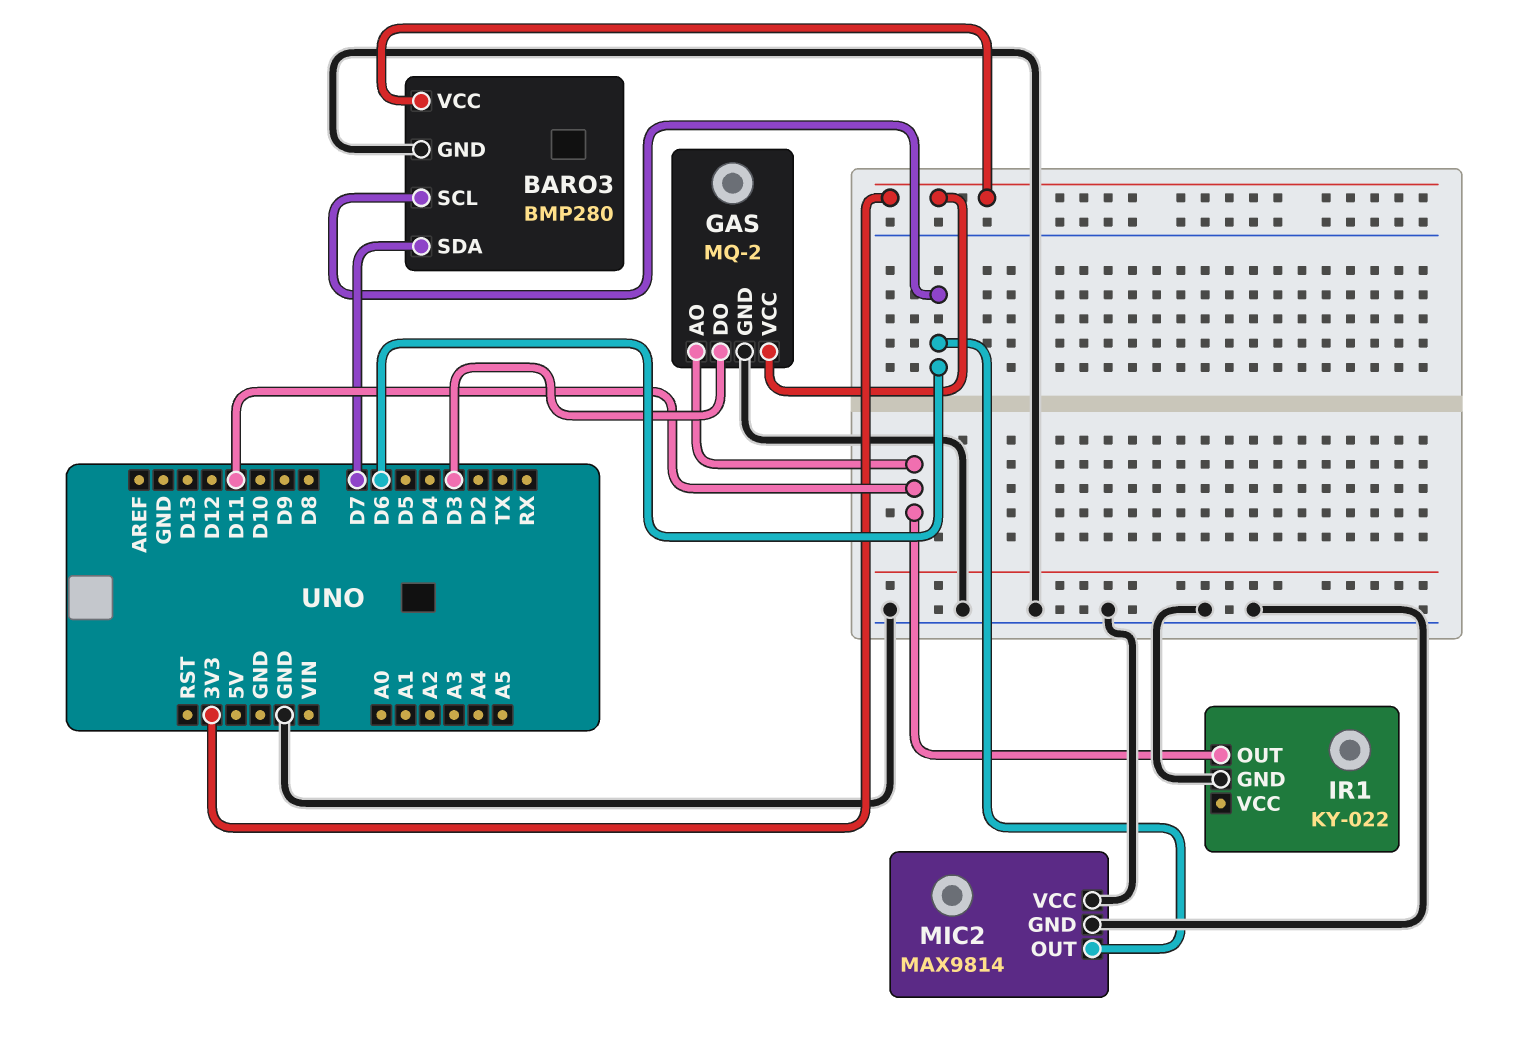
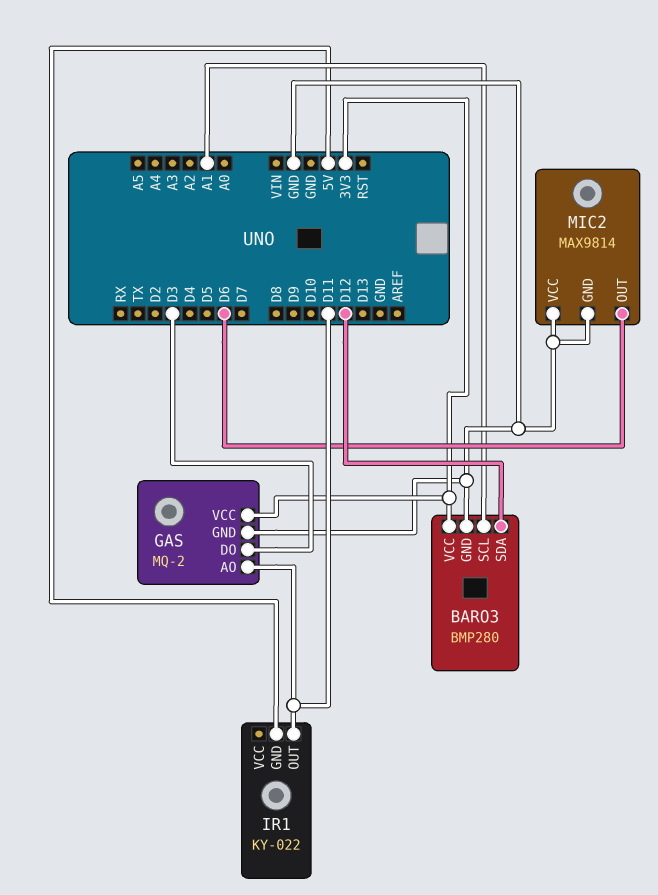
BARO3 pin SCL: D6 -> A1
BARO3 pin SDA: D7 -> D12
IR1 pin GND: GND -> 5V

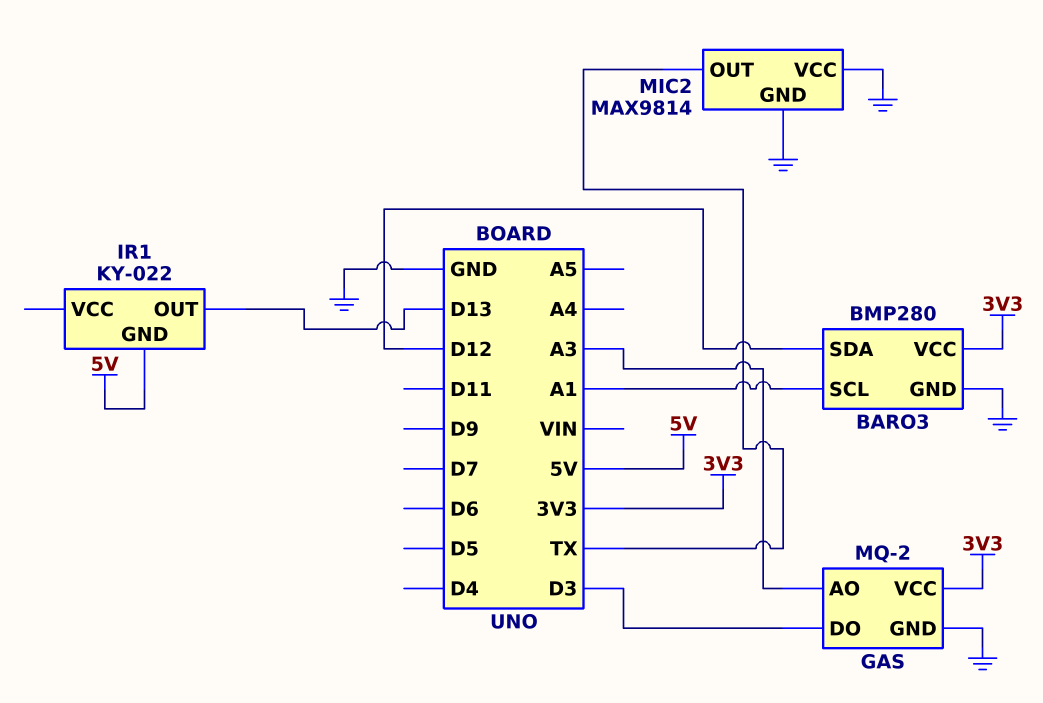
GAS pin AO: D11 -> A3
IR1 pin OUT: D11 -> D13
MIC2 pin OUT: D6 -> TX

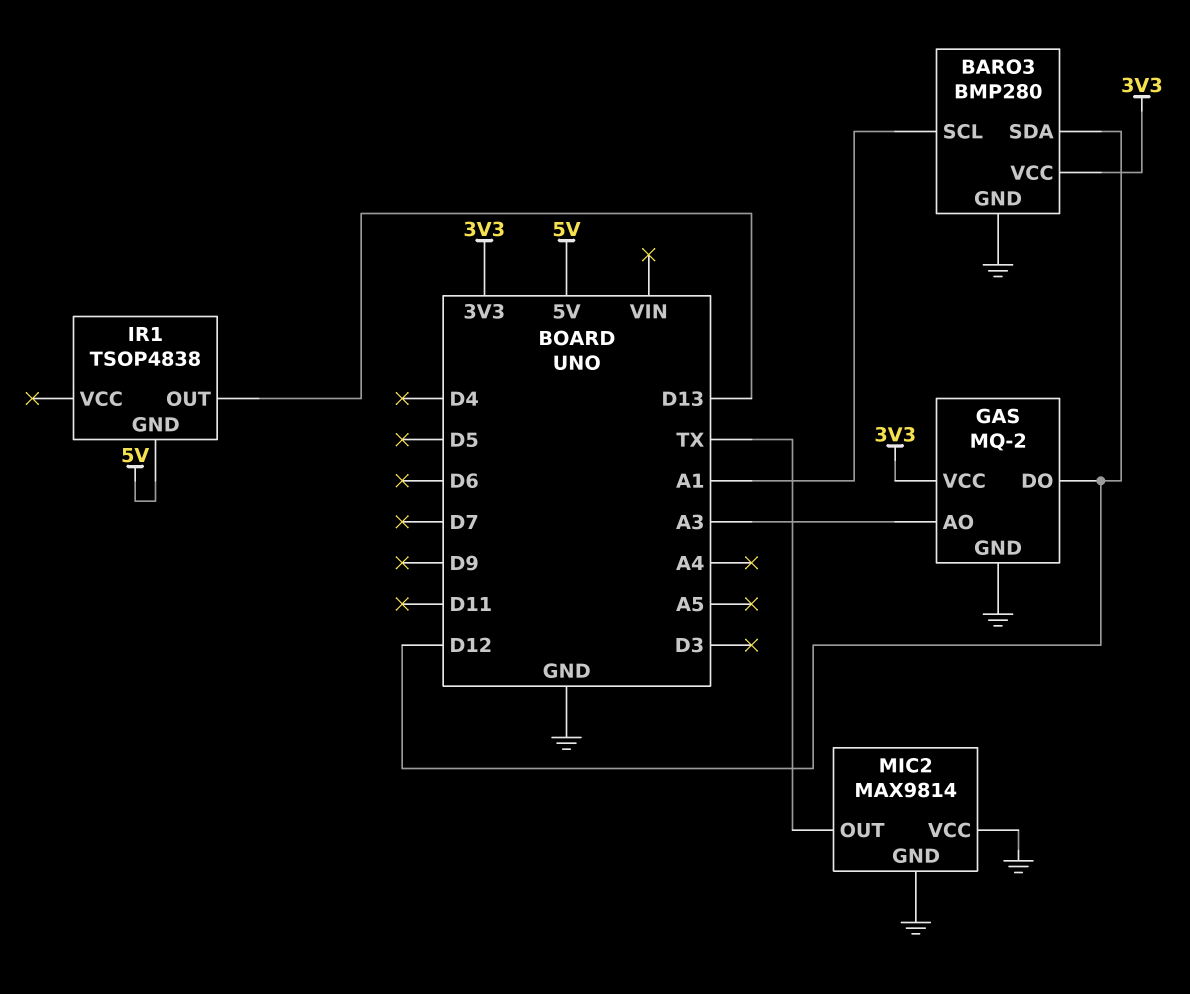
GAS pin DO: D3 -> D12
IR1: KY-022 -> TSOP4838

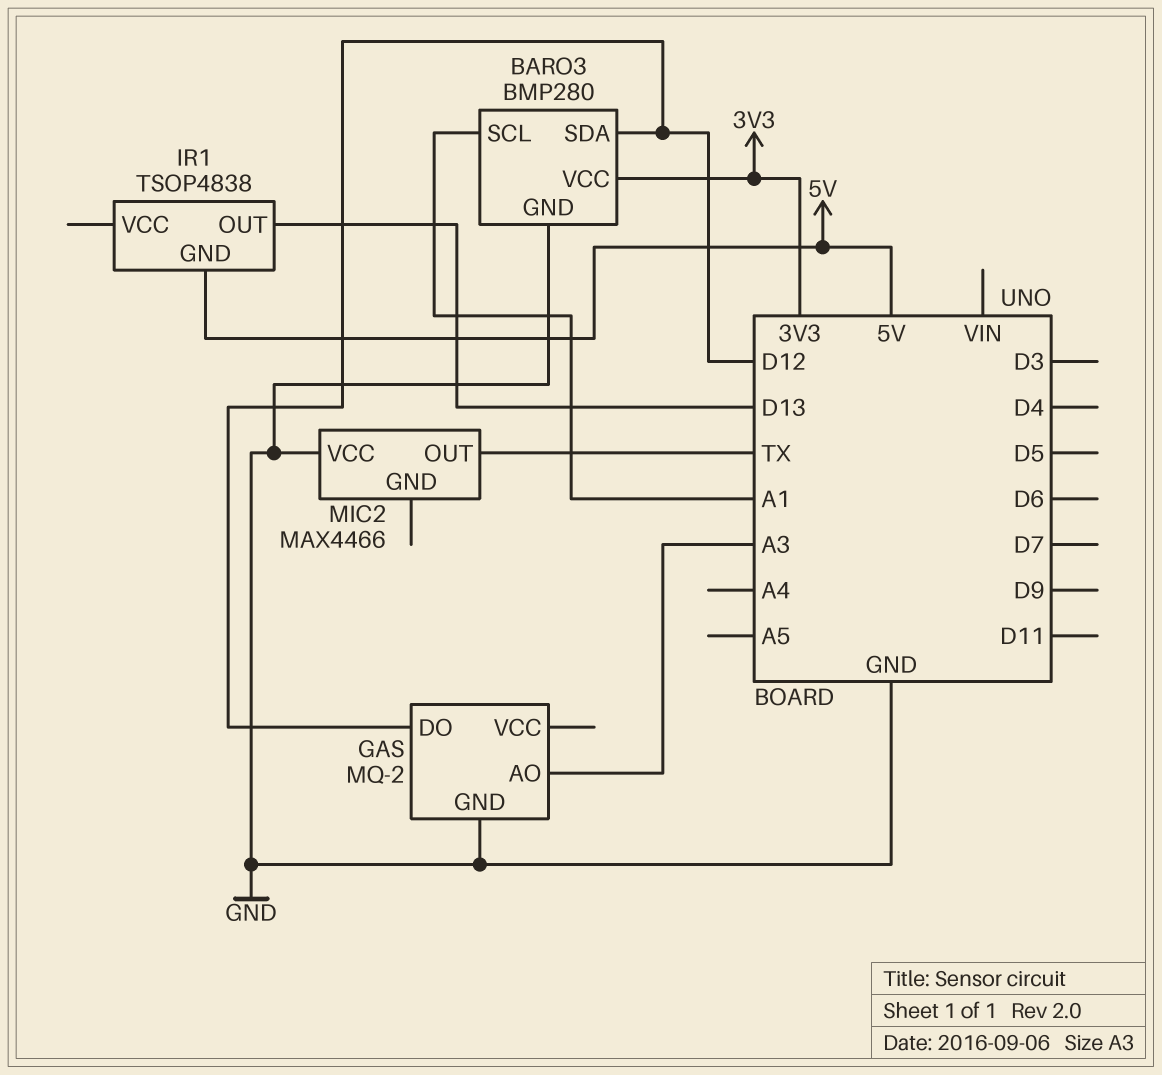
GAS pin VCC: 3V3 -> none
MIC2: MAX9814 -> MAX4466
MIC2 pin GND: GND -> none

